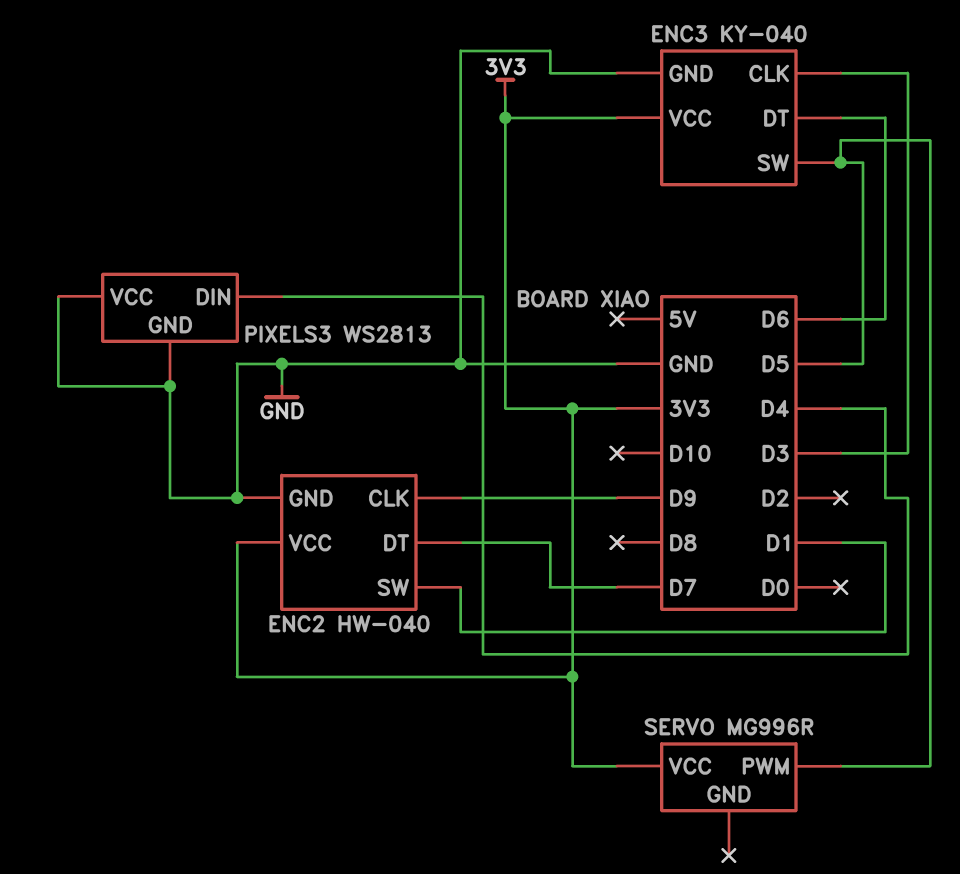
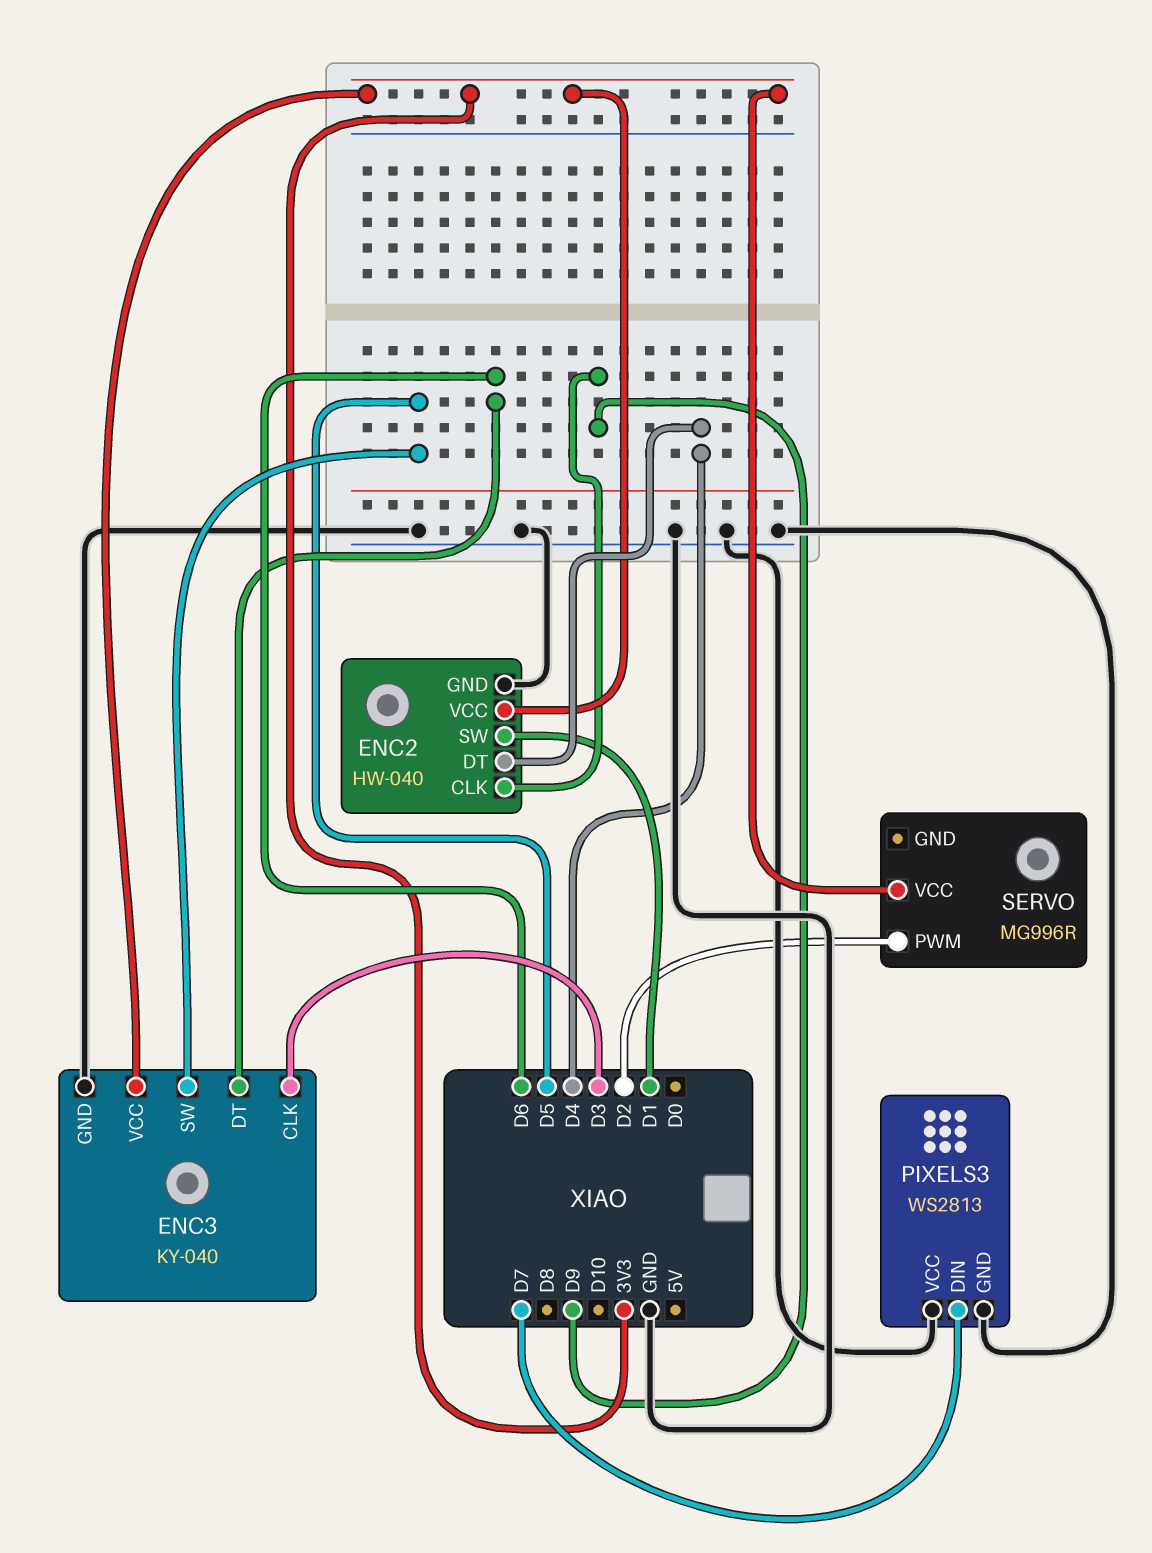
ENC2 pin DT: D7 -> D4
PIXELS3 pin DIN: D4 -> D7
SERVO pin PWM: D5 -> D2

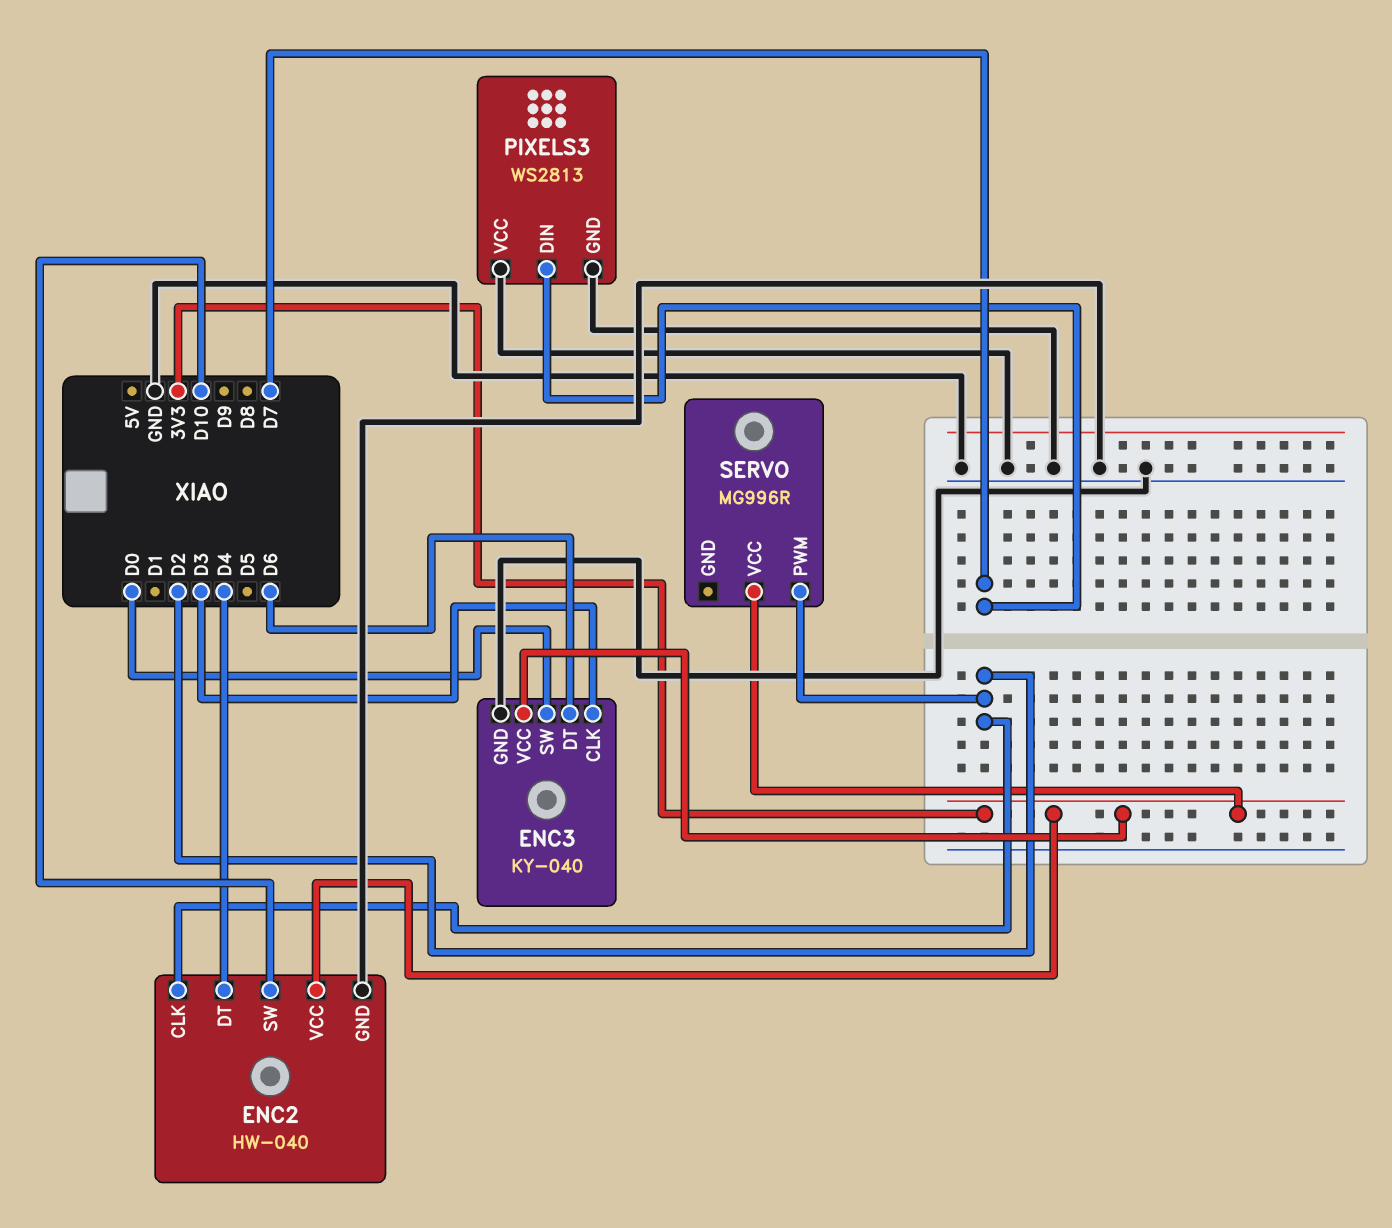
ENC2 pin CLK: D9 -> D2
ENC2 pin SW: D1 -> D10
ENC3 pin SW: D5 -> D0

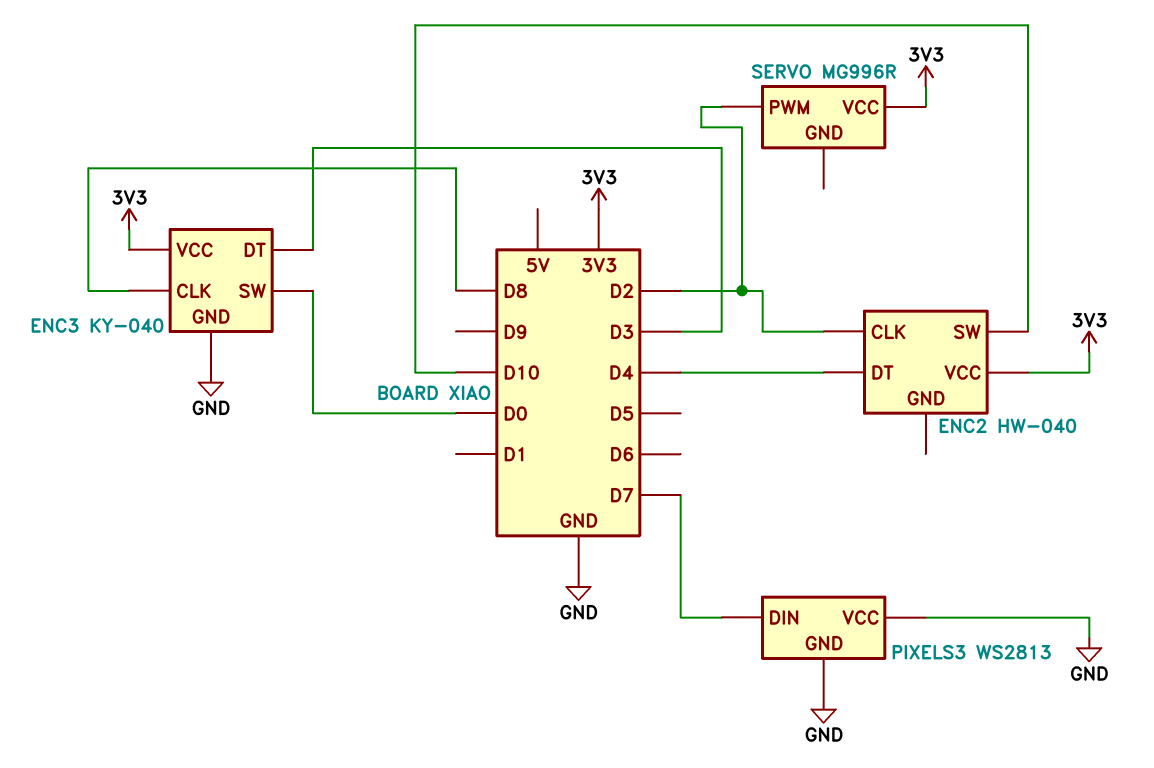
ENC2 pin GND: GND -> none
ENC3 pin CLK: D3 -> D8
ENC3 pin DT: D6 -> D3

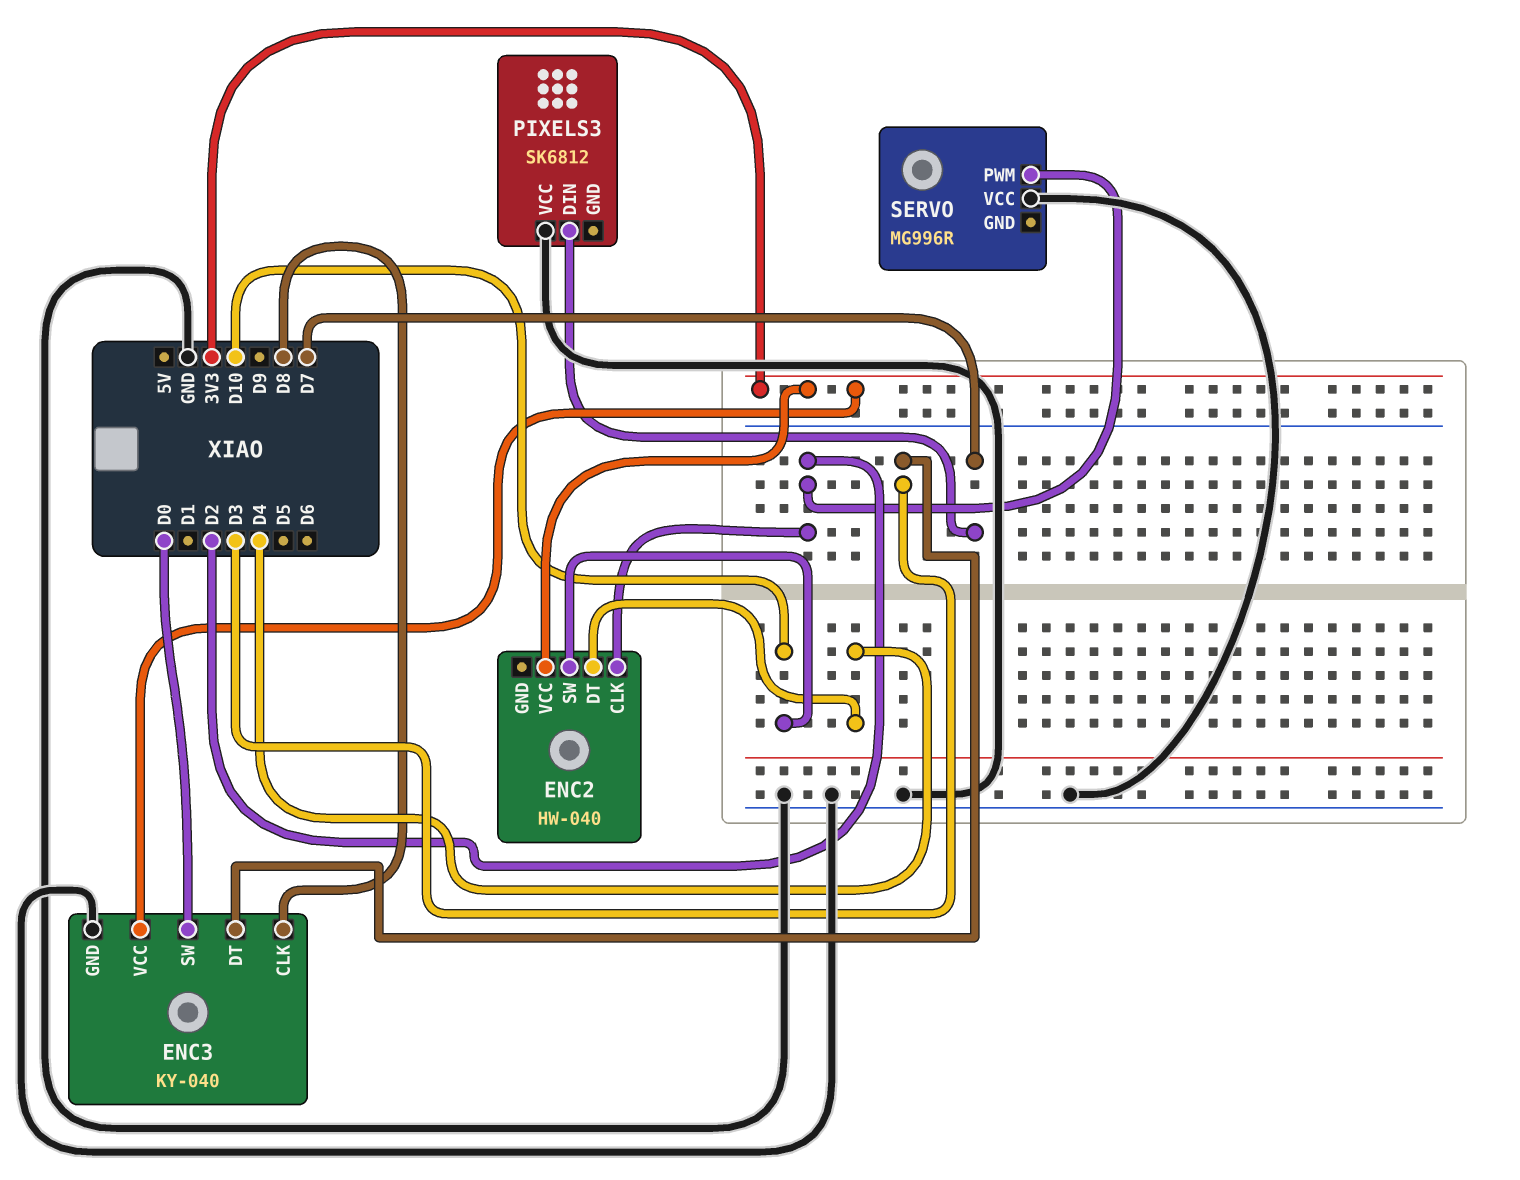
PIXELS3: WS2813 -> SK6812
PIXELS3 pin GND: GND -> none
SERVO pin VCC: 3V3 -> GND

